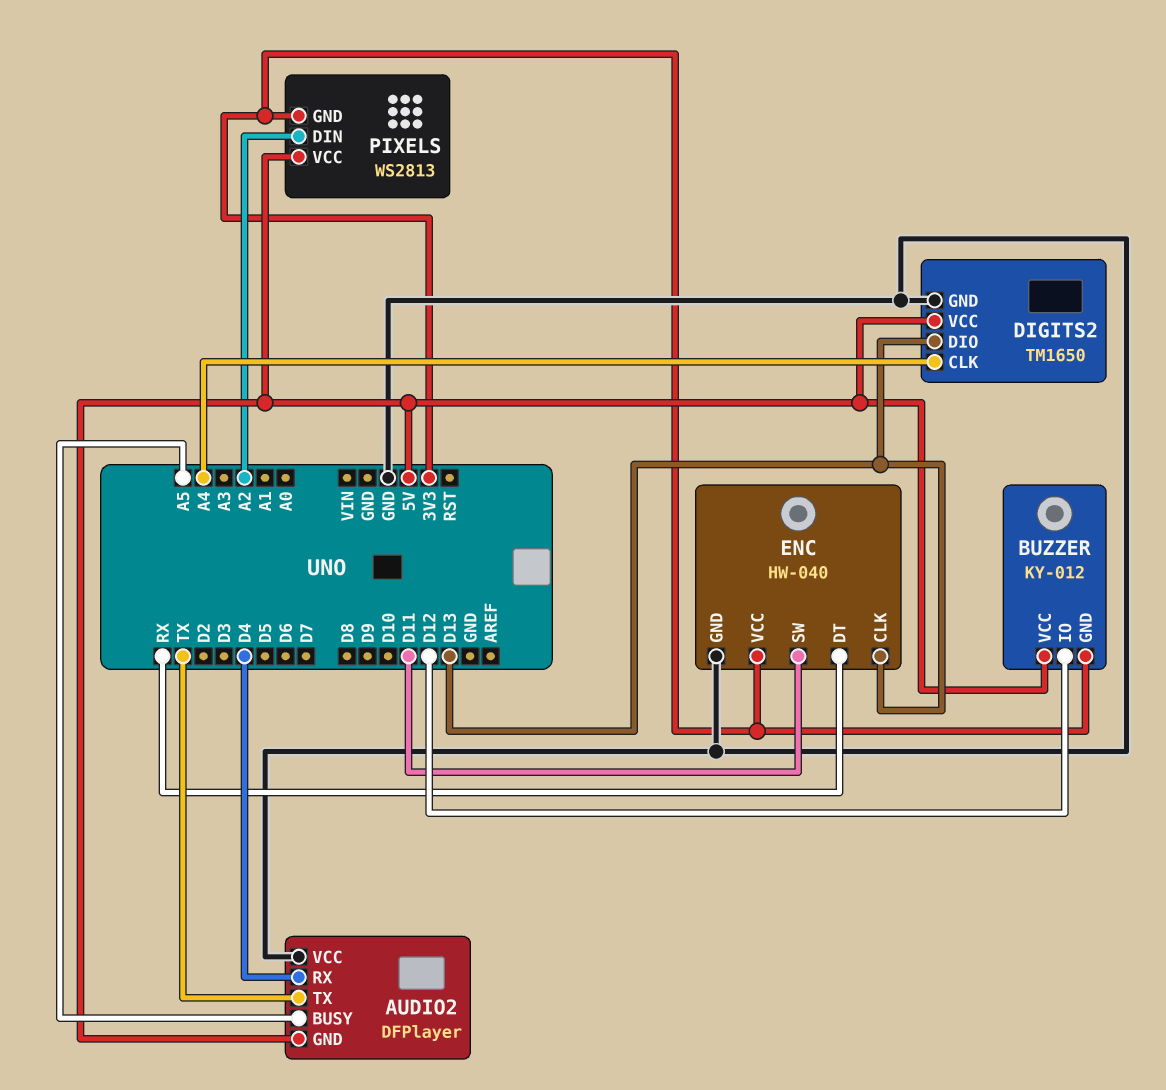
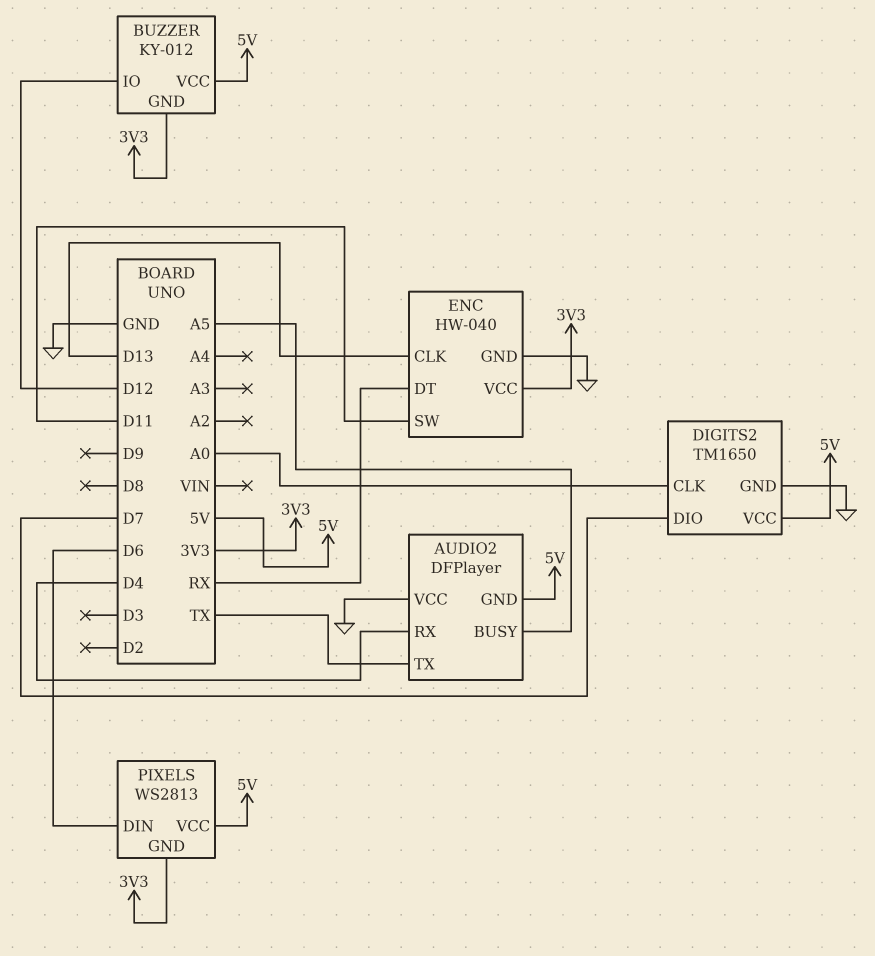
DIGITS2 pin CLK: A4 -> A0
DIGITS2 pin DIO: D13 -> D7
PIXELS pin DIN: A2 -> D6

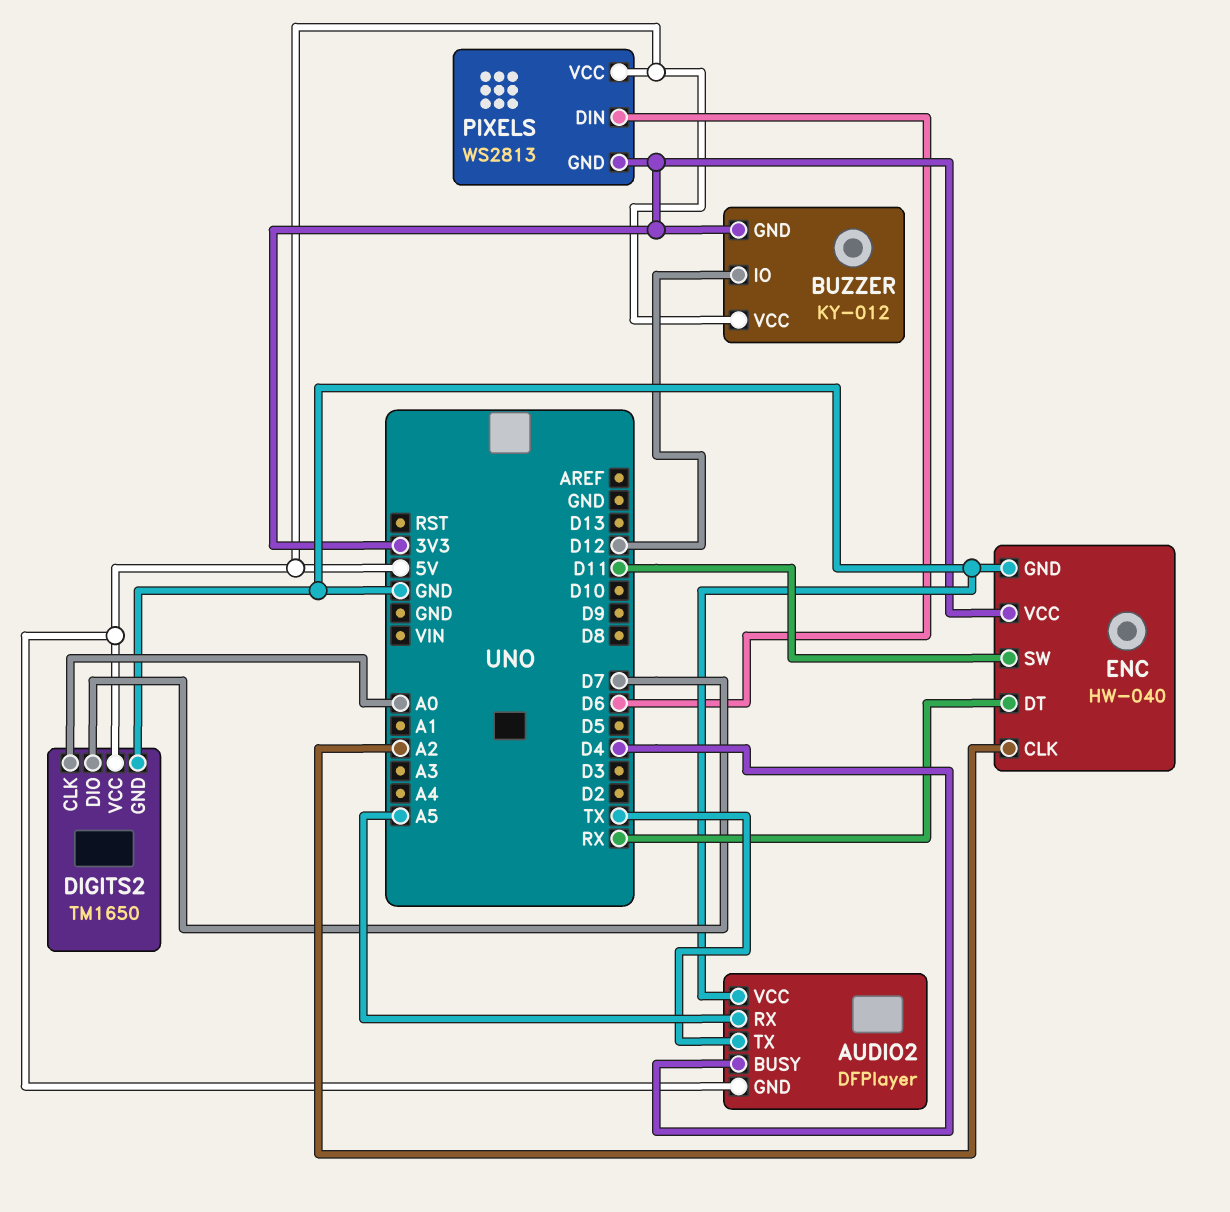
AUDIO2 pin BUSY: A5 -> D4
AUDIO2 pin RX: D4 -> A5
ENC pin CLK: D13 -> A2

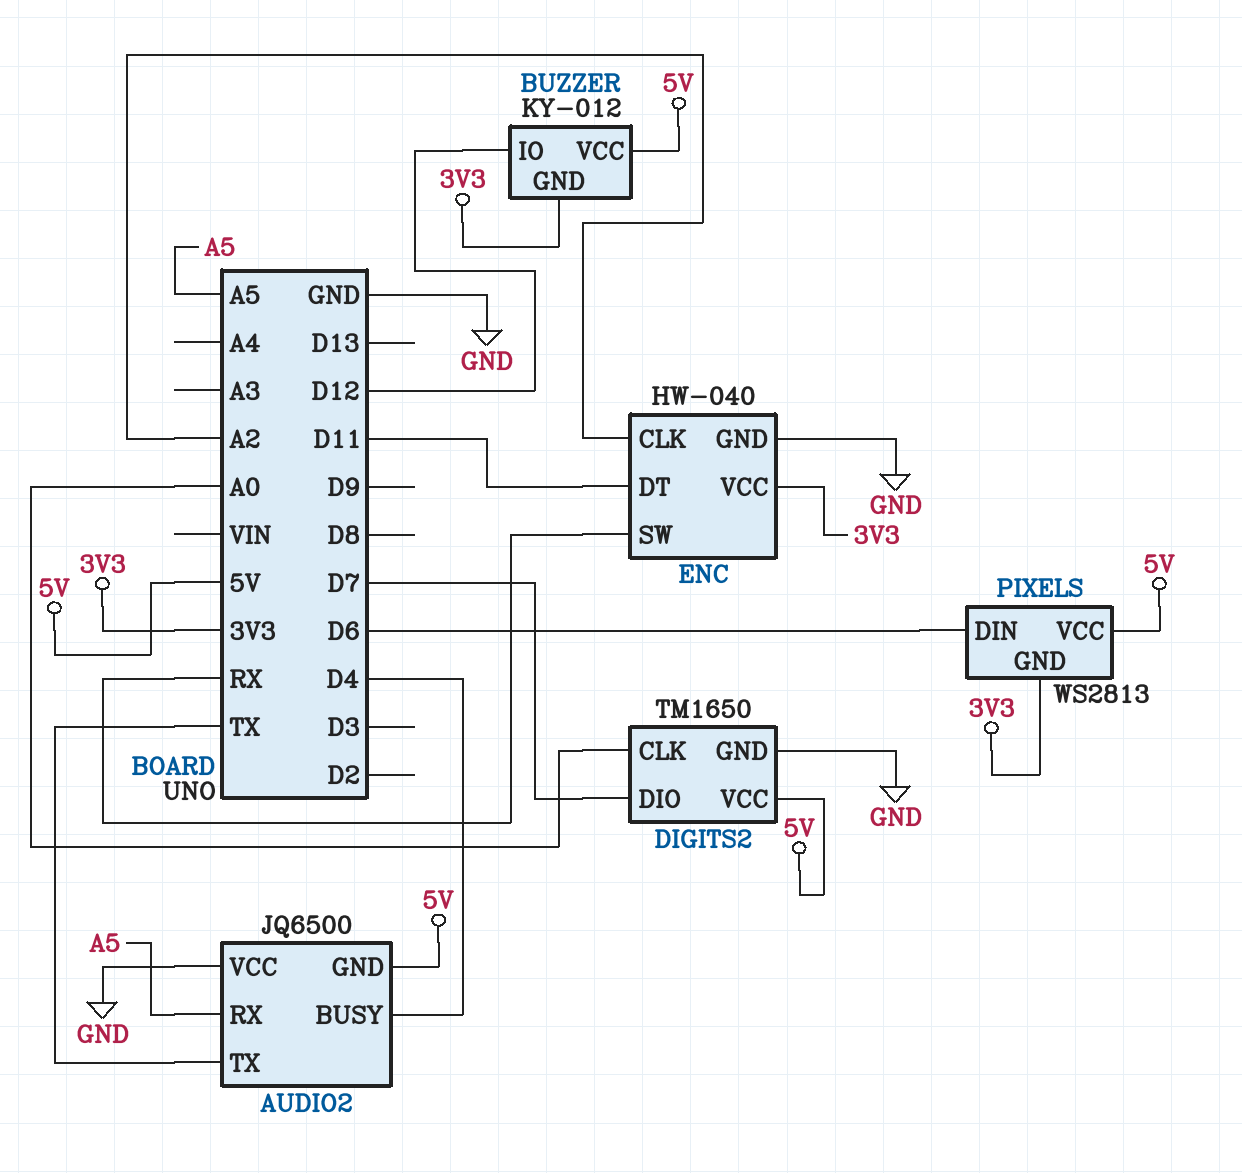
AUDIO2: DFPlayer -> JQ6500
ENC pin DT: RX -> D11
ENC pin SW: D11 -> RX

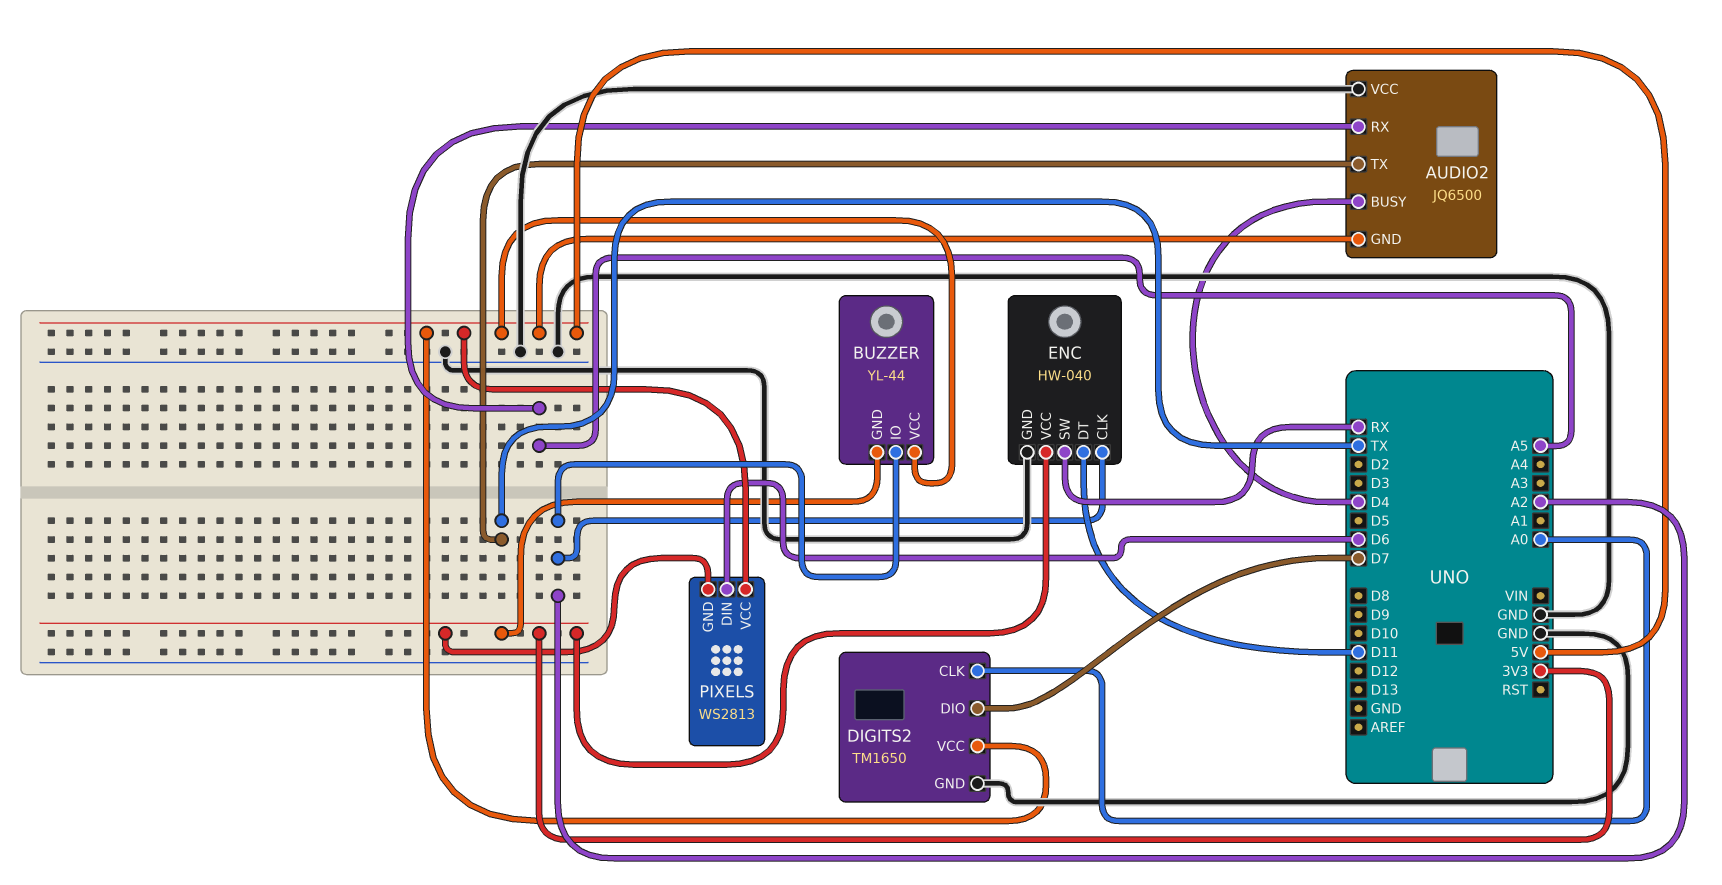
BUZZER: KY-012 -> YL-44
BUZZER pin IO: D12 -> A2

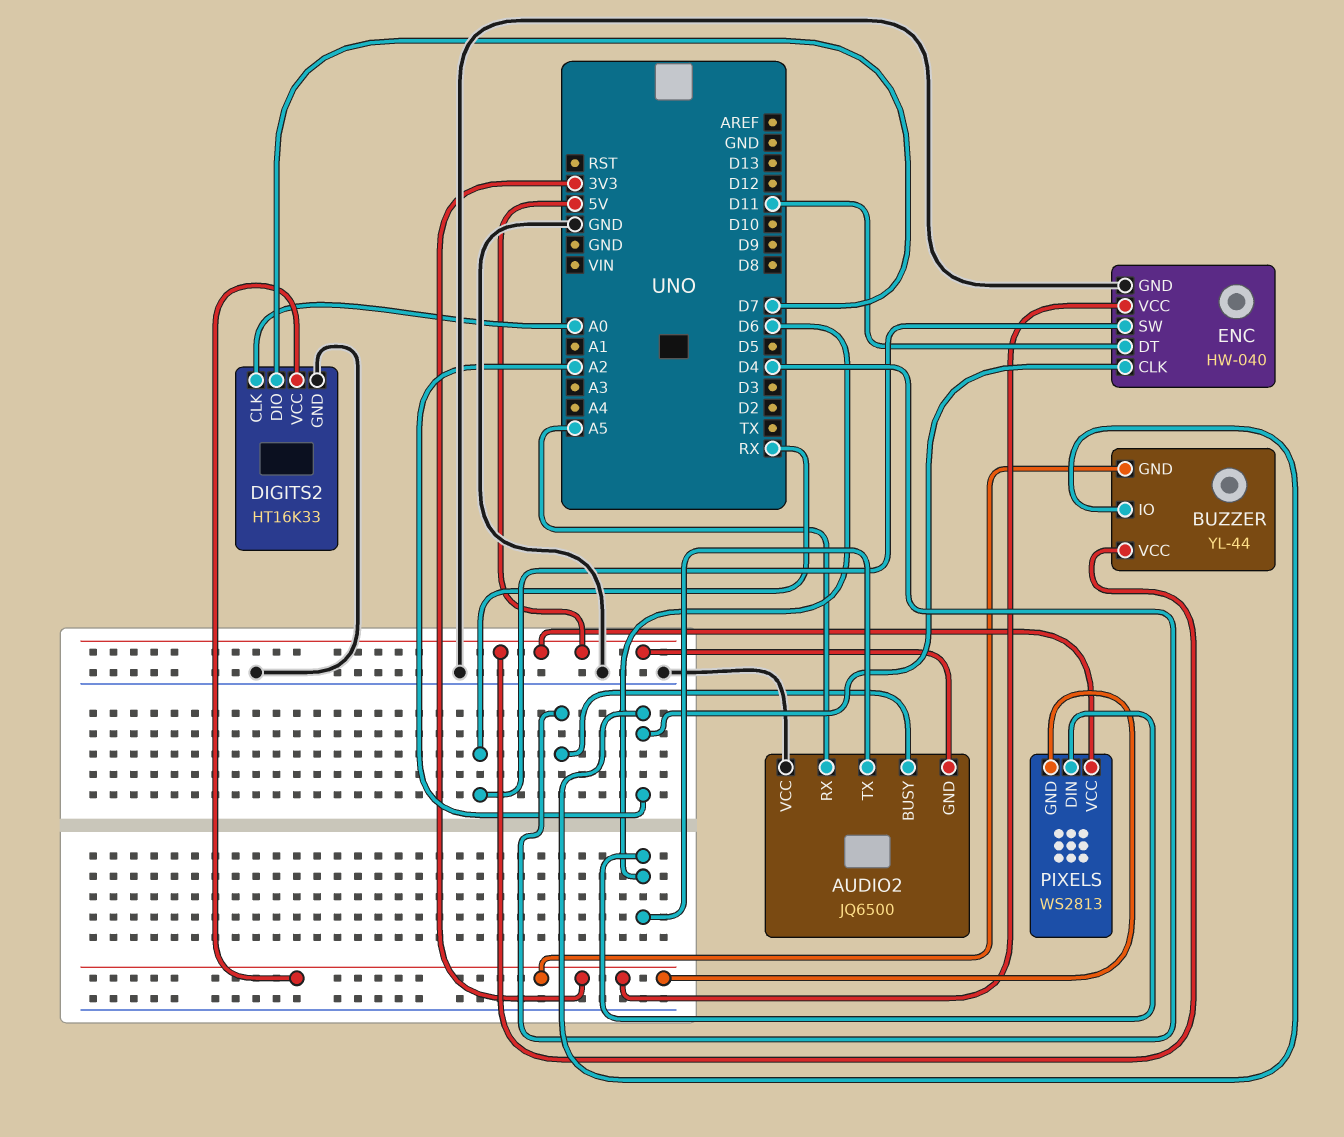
AUDIO2 pin TX: TX -> D6
DIGITS2: TM1650 -> HT16K33
DIGITS2 pin VCC: 5V -> 3V3

